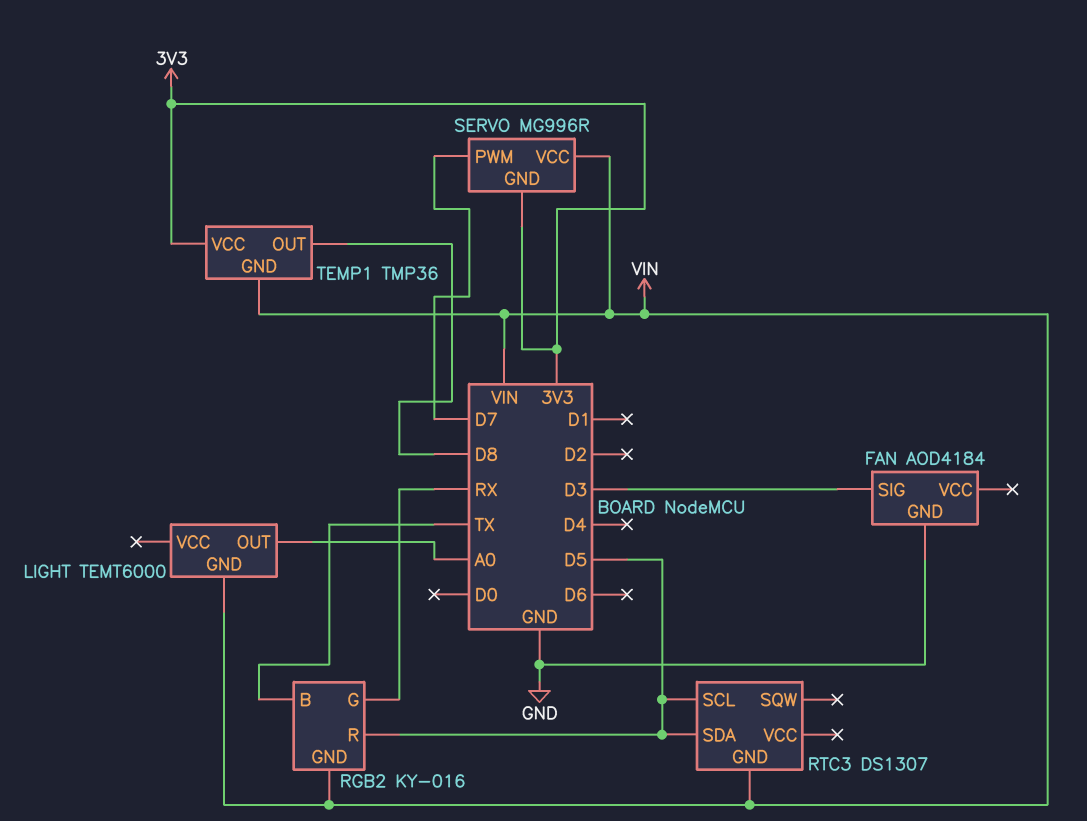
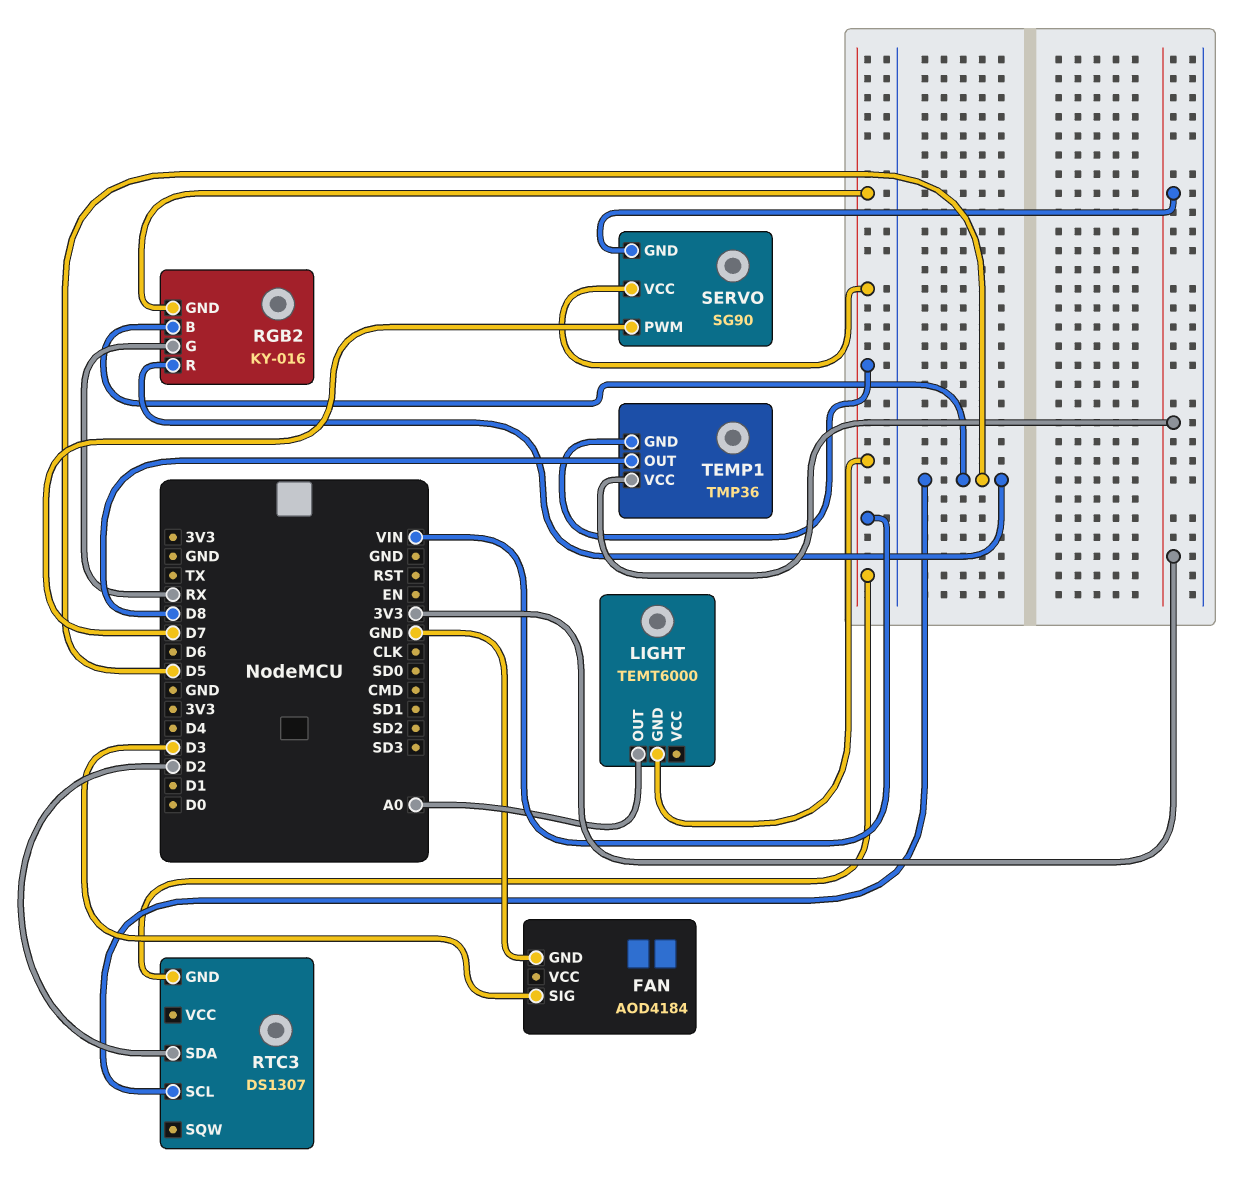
RGB2 pin B: TX -> D5
RTC3 pin SDA: D5 -> D2
SERVO: MG996R -> SG90

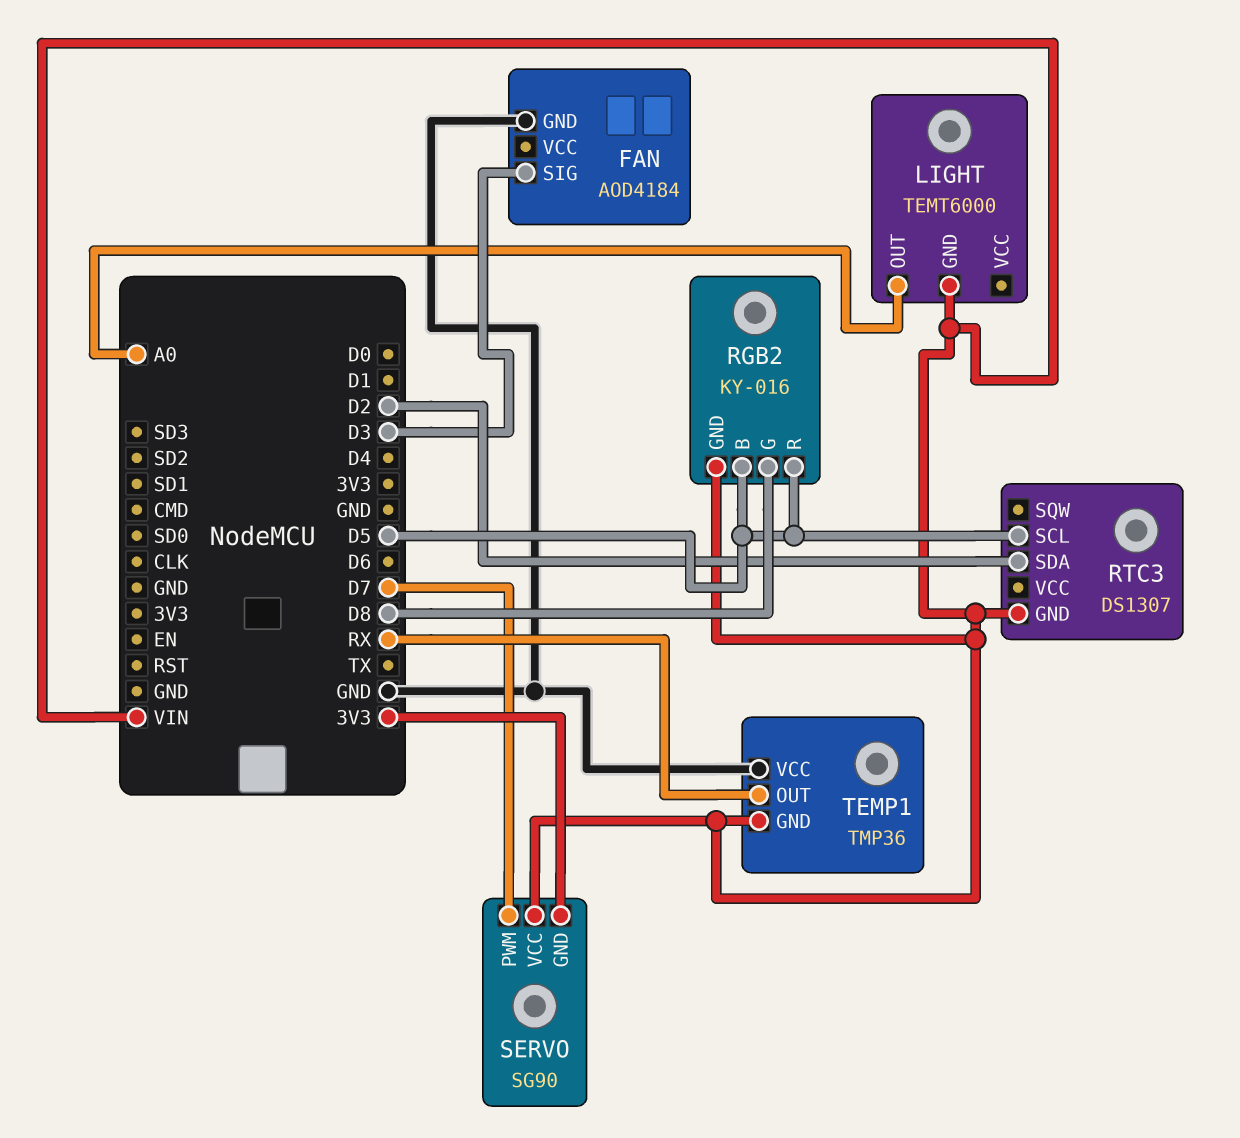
RGB2 pin G: RX -> D8
TEMP1 pin OUT: D8 -> RX
TEMP1 pin VCC: 3V3 -> GND

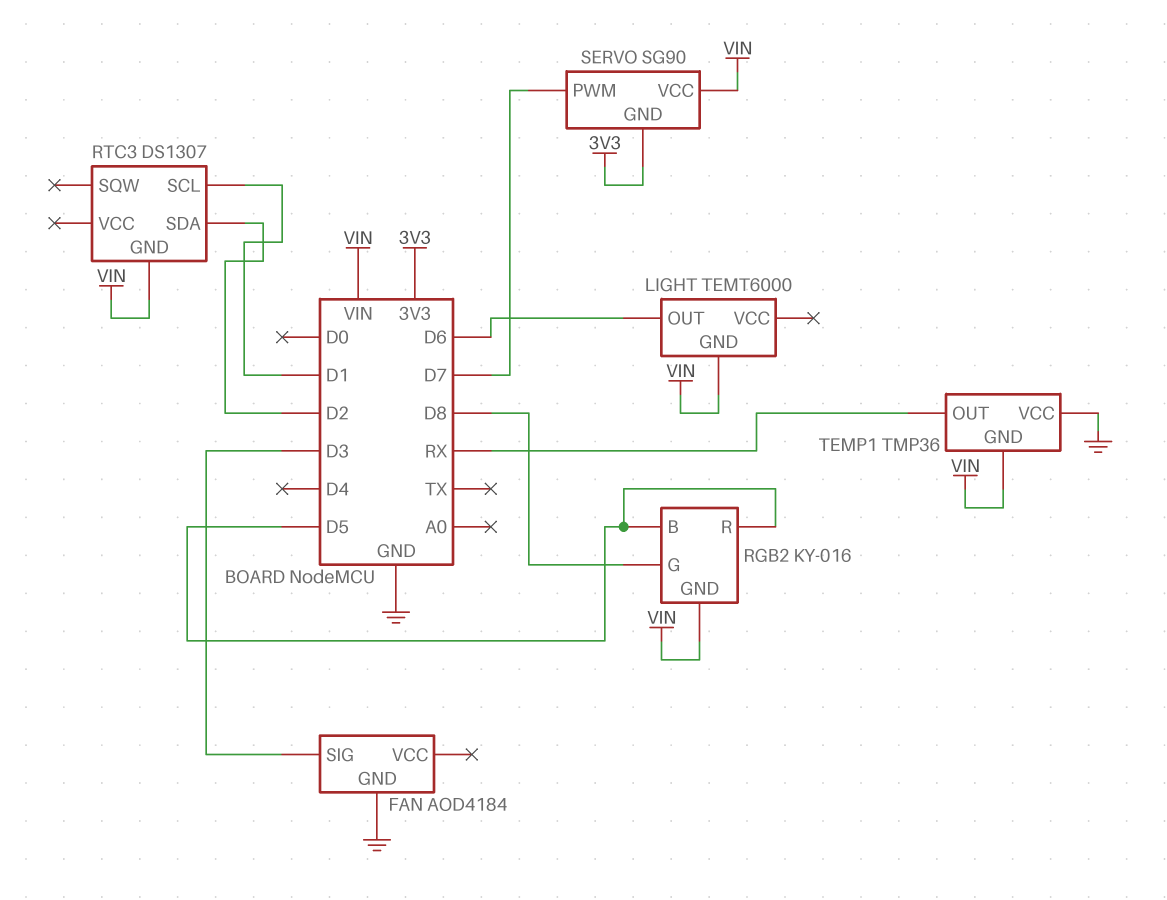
LIGHT pin OUT: A0 -> D6
RTC3 pin SCL: D5 -> D1

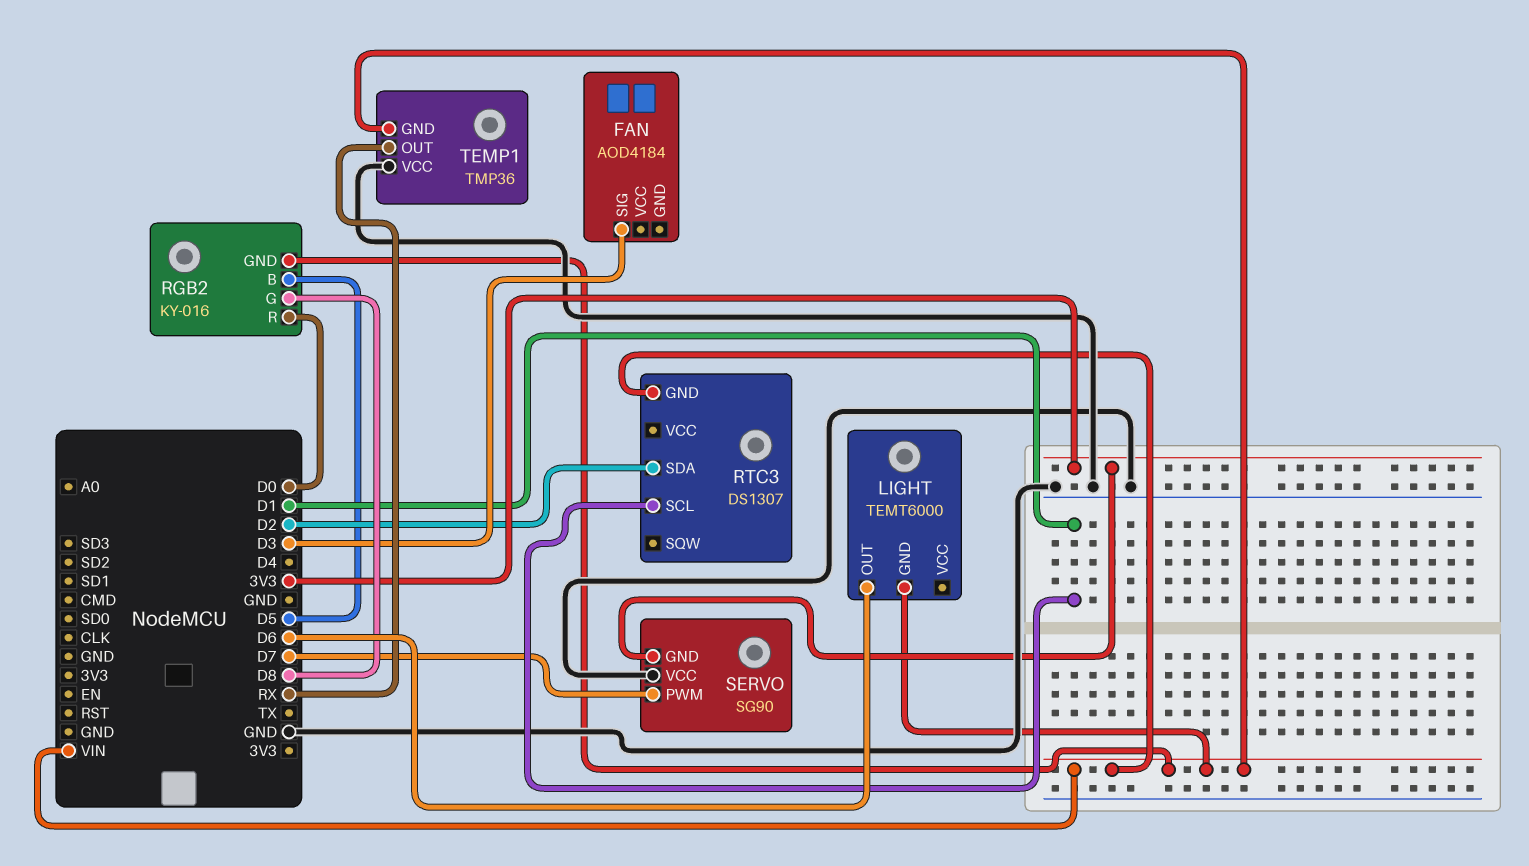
FAN pin GND: GND -> none
RGB2 pin R: D5 -> D0
SERVO pin VCC: VIN -> GND

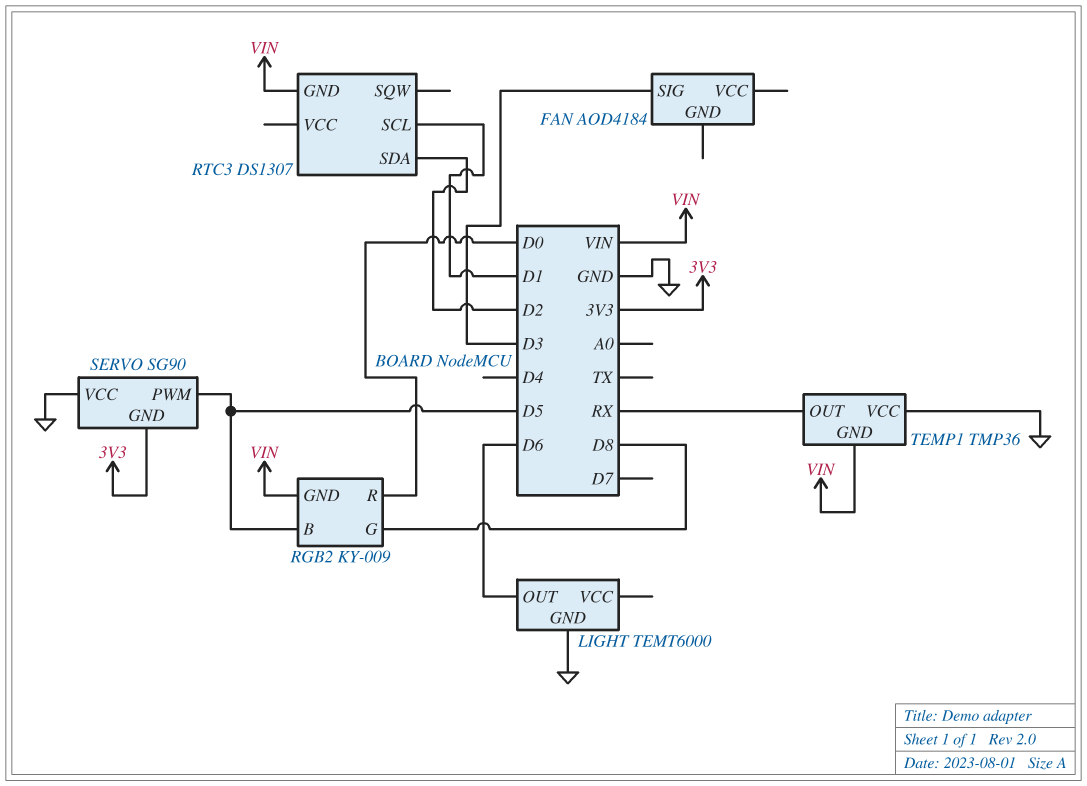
LIGHT pin GND: VIN -> GND
RGB2: KY-016 -> KY-009
SERVO pin PWM: D7 -> D5

